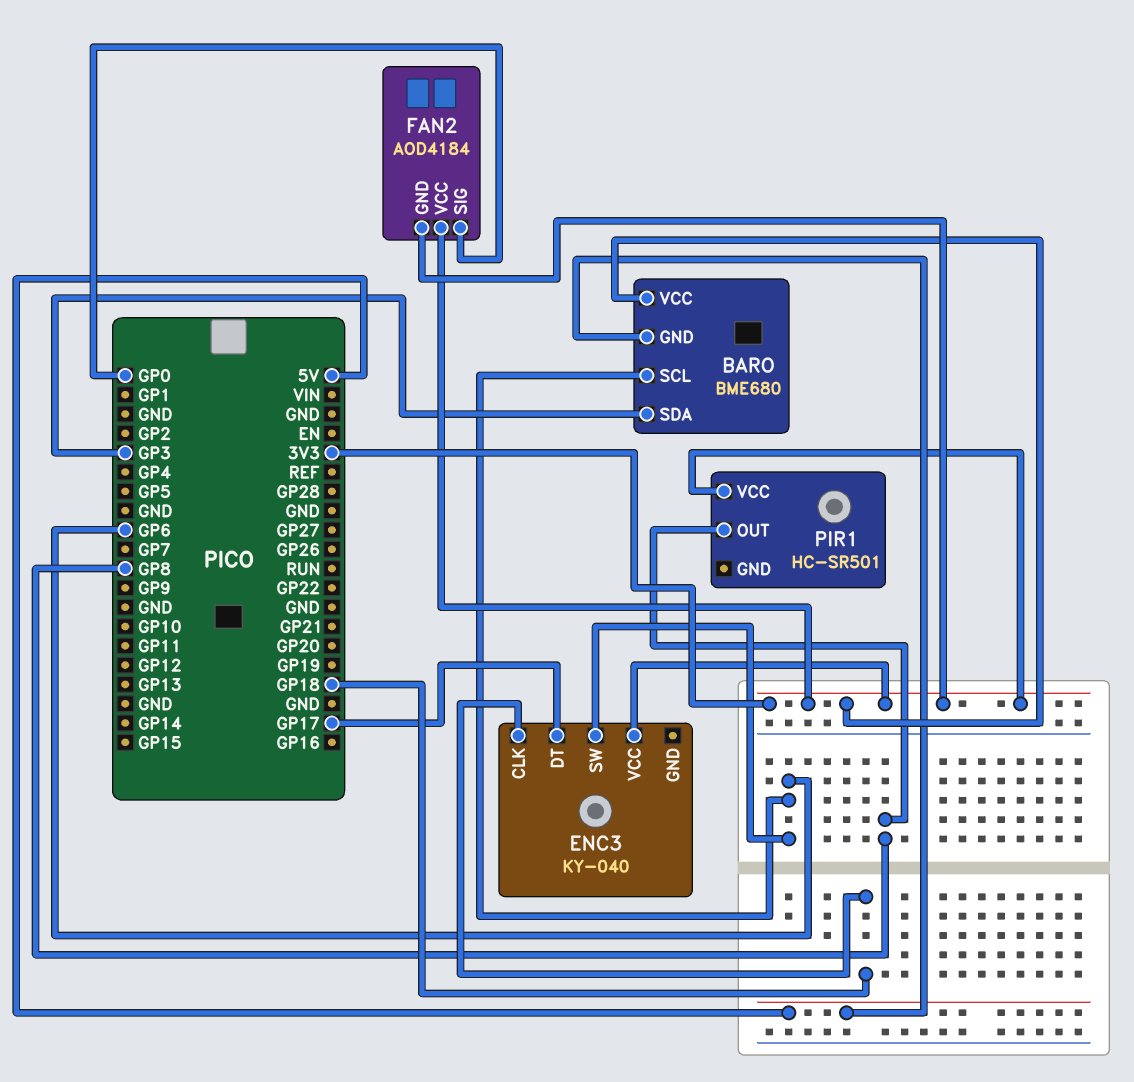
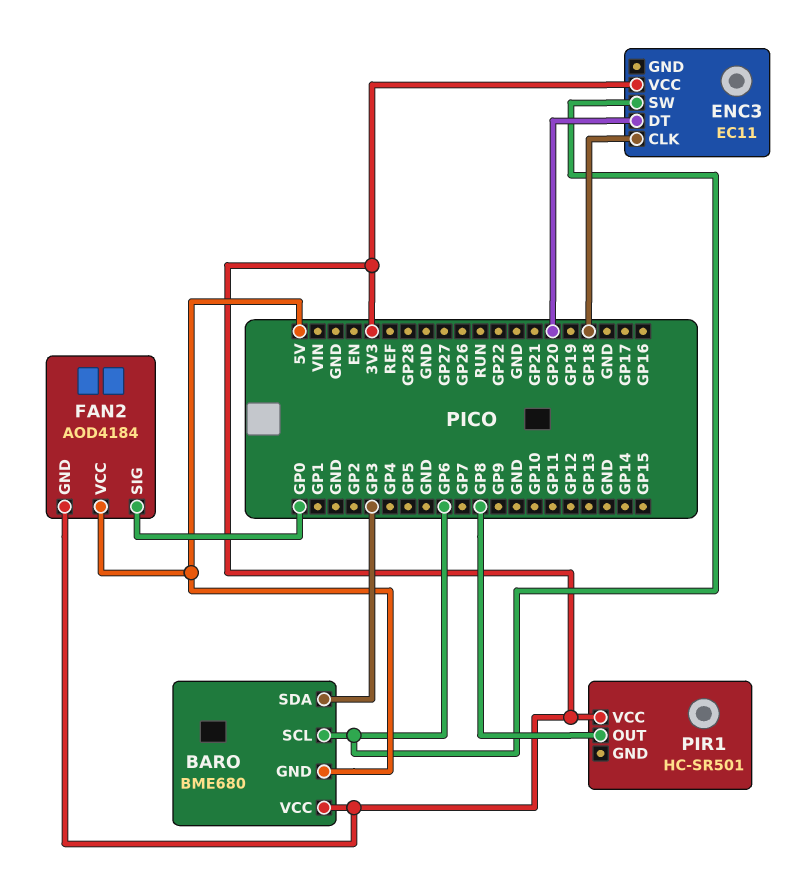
ENC3: KY-040 -> EC11
ENC3 pin DT: GP17 -> GP20
FAN2 pin VCC: 3V3 -> 5V

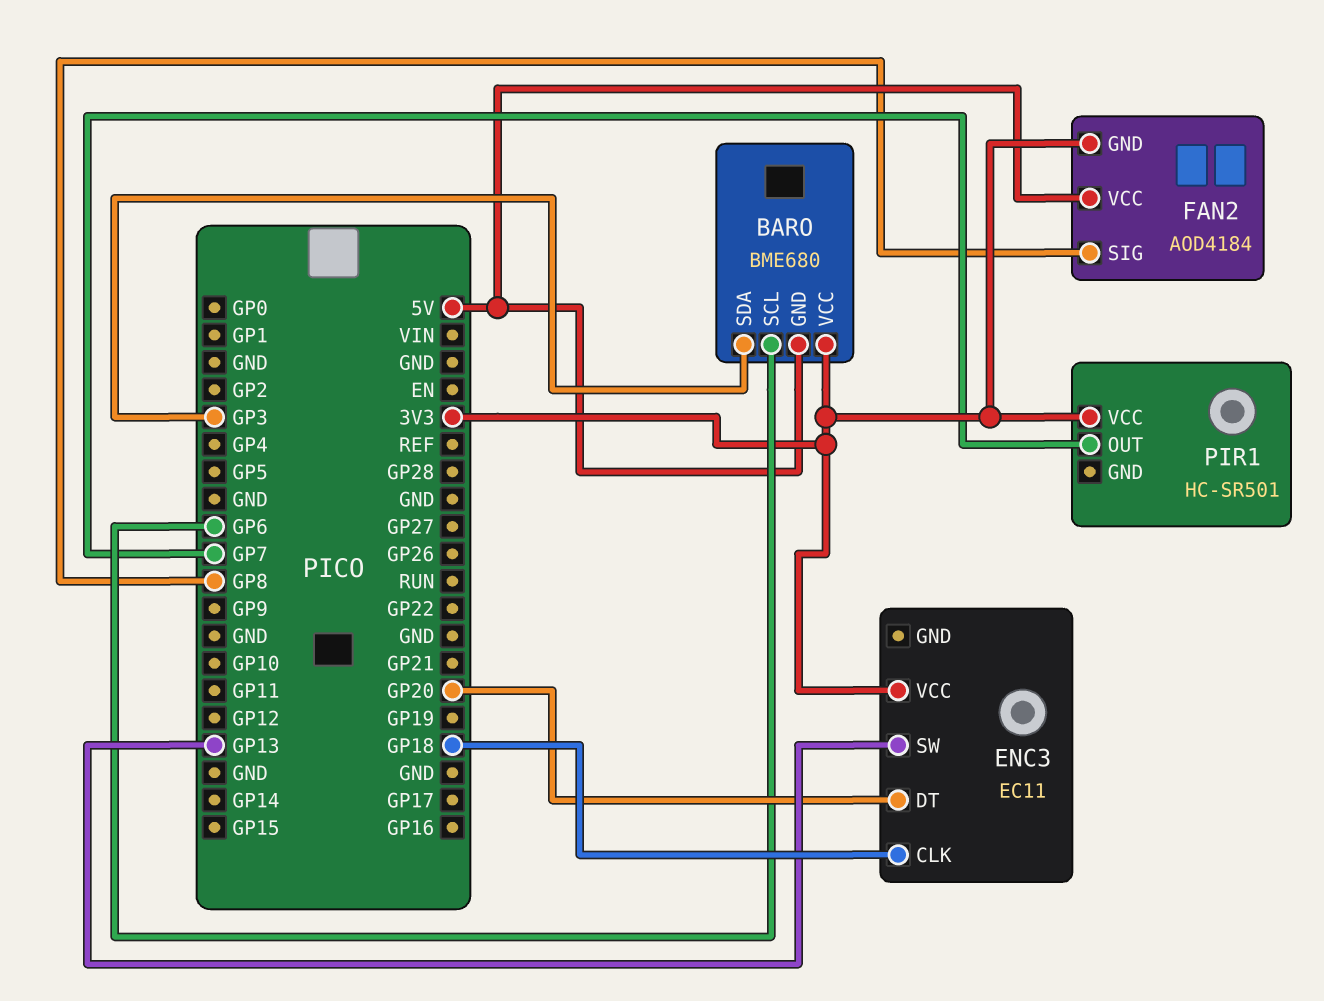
ENC3 pin SW: GP6 -> GP13
FAN2 pin SIG: GP0 -> GP8
PIR1 pin OUT: GP8 -> GP7

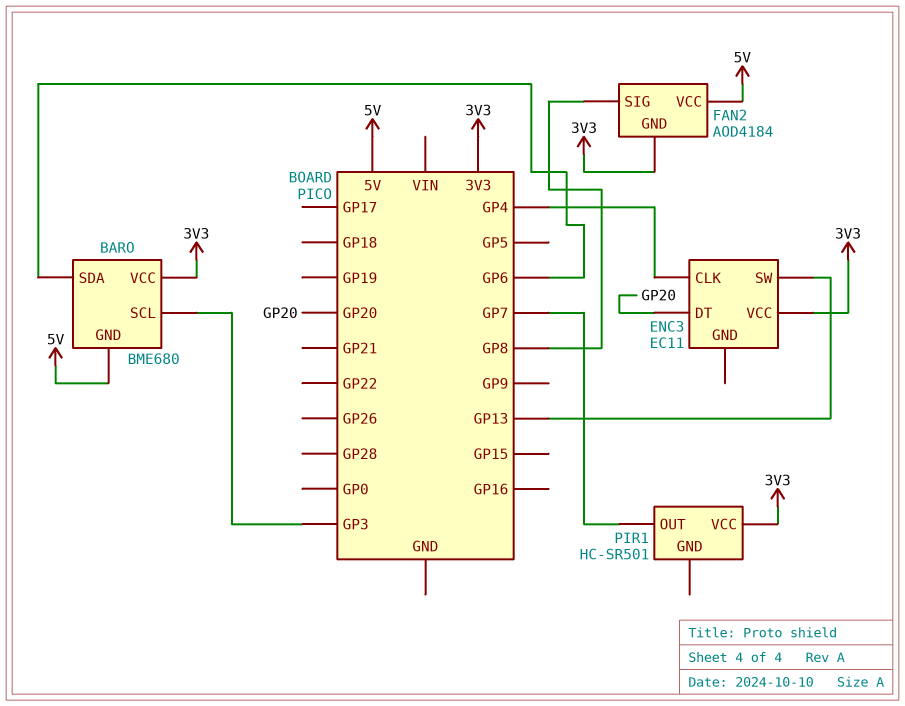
BARO pin SCL: GP6 -> GP3
BARO pin SDA: GP3 -> GP6
ENC3 pin CLK: GP18 -> GP4

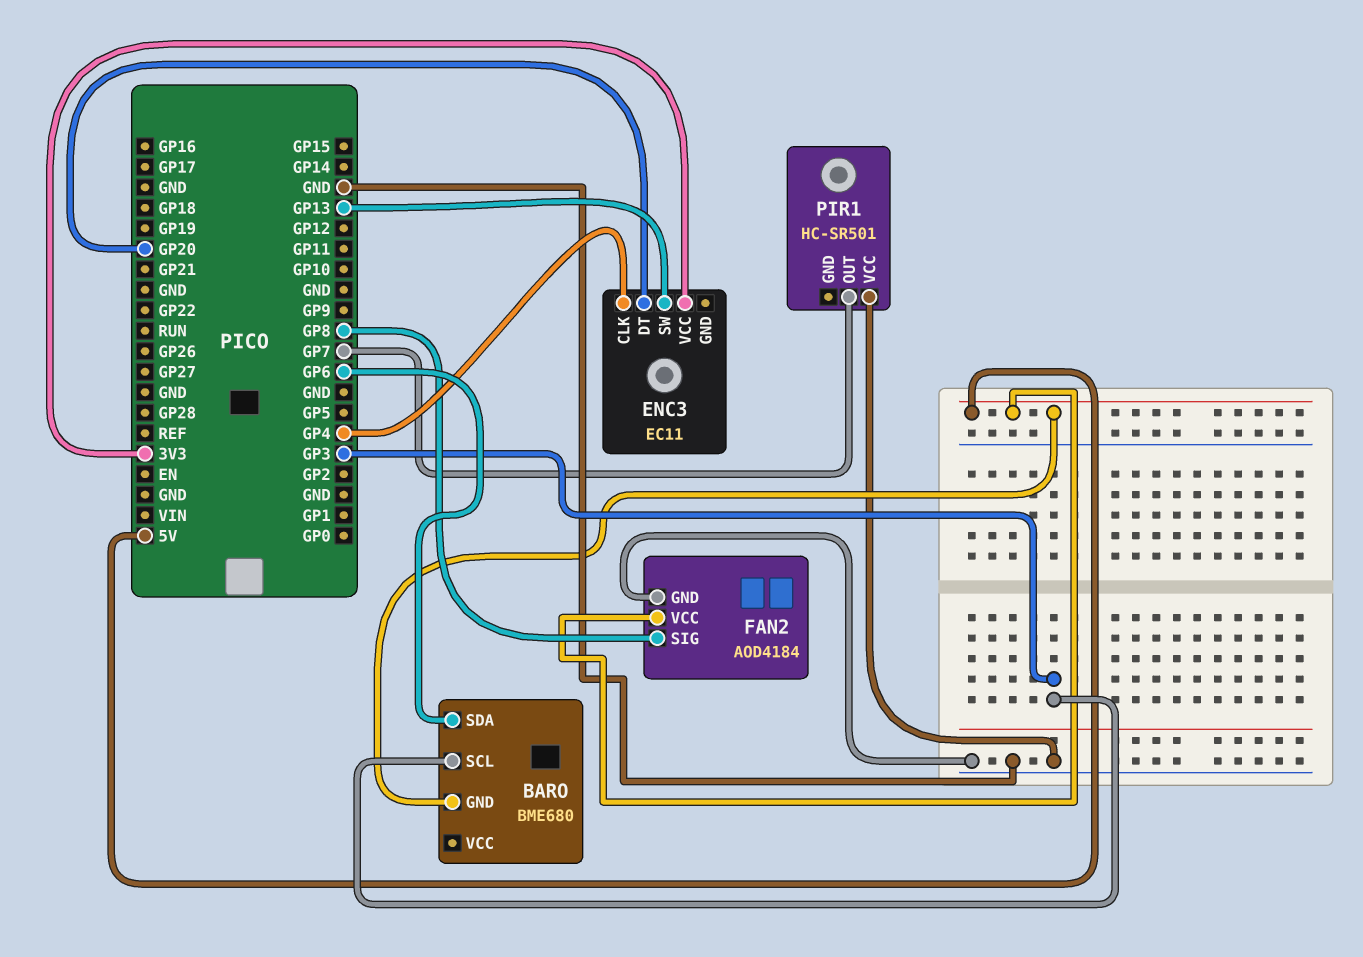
BARO pin VCC: 3V3 -> none
FAN2 pin GND: 3V3 -> GND
PIR1 pin VCC: 3V3 -> GND

